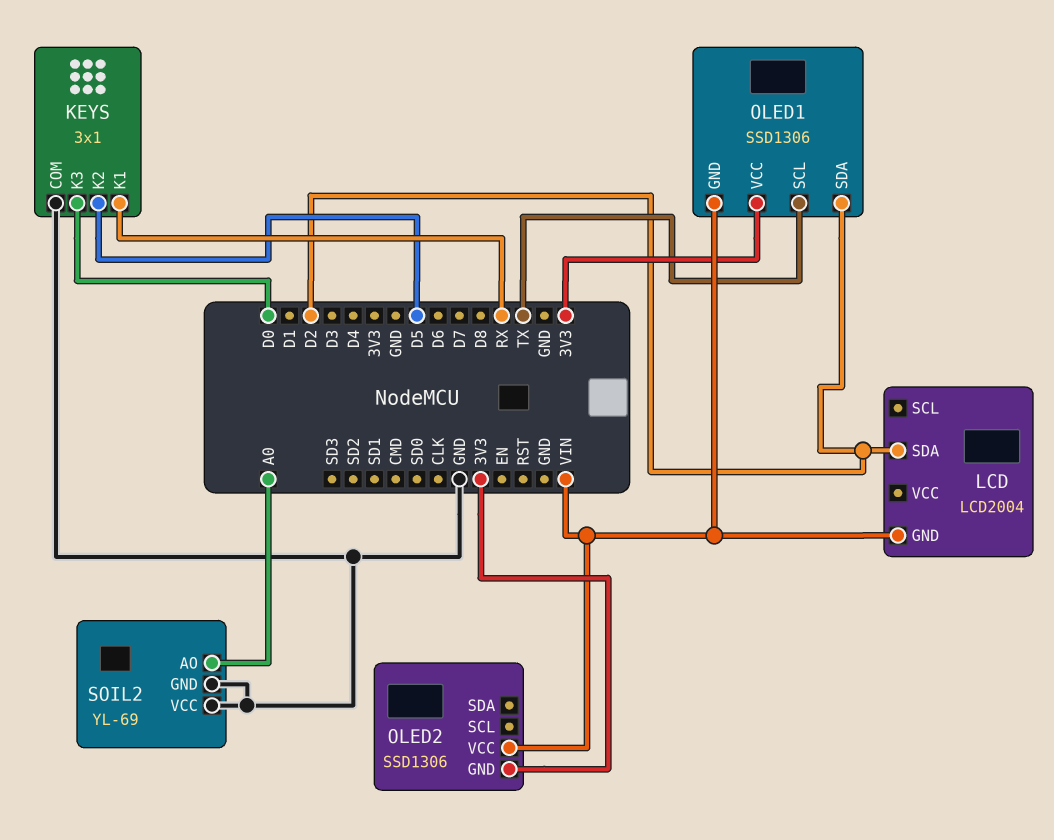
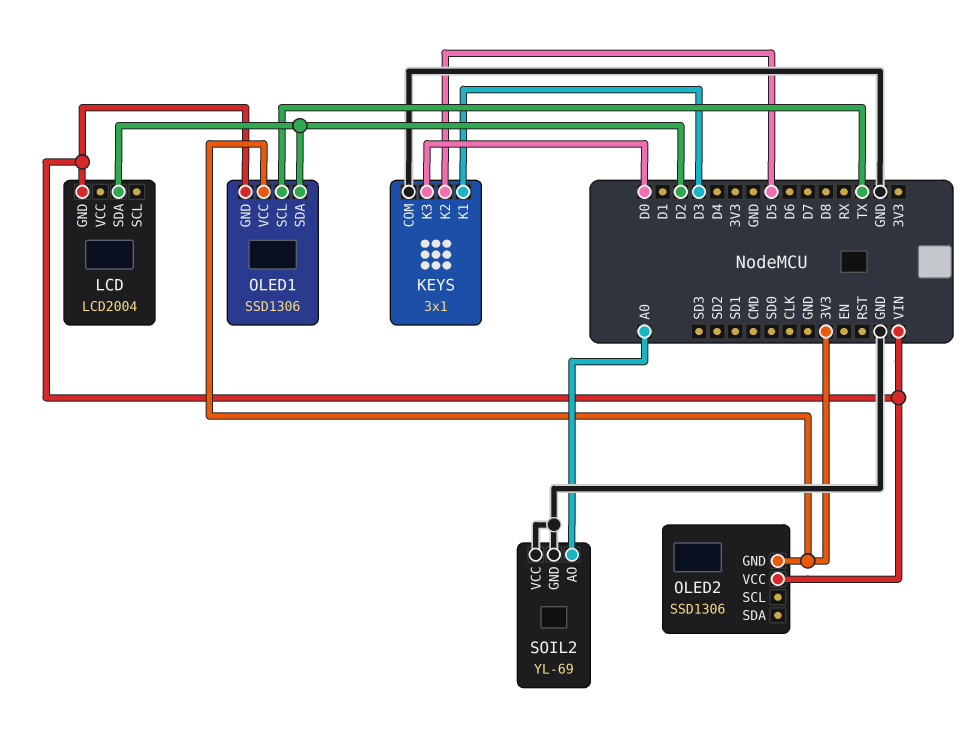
KEYS pin K1: RX -> D3

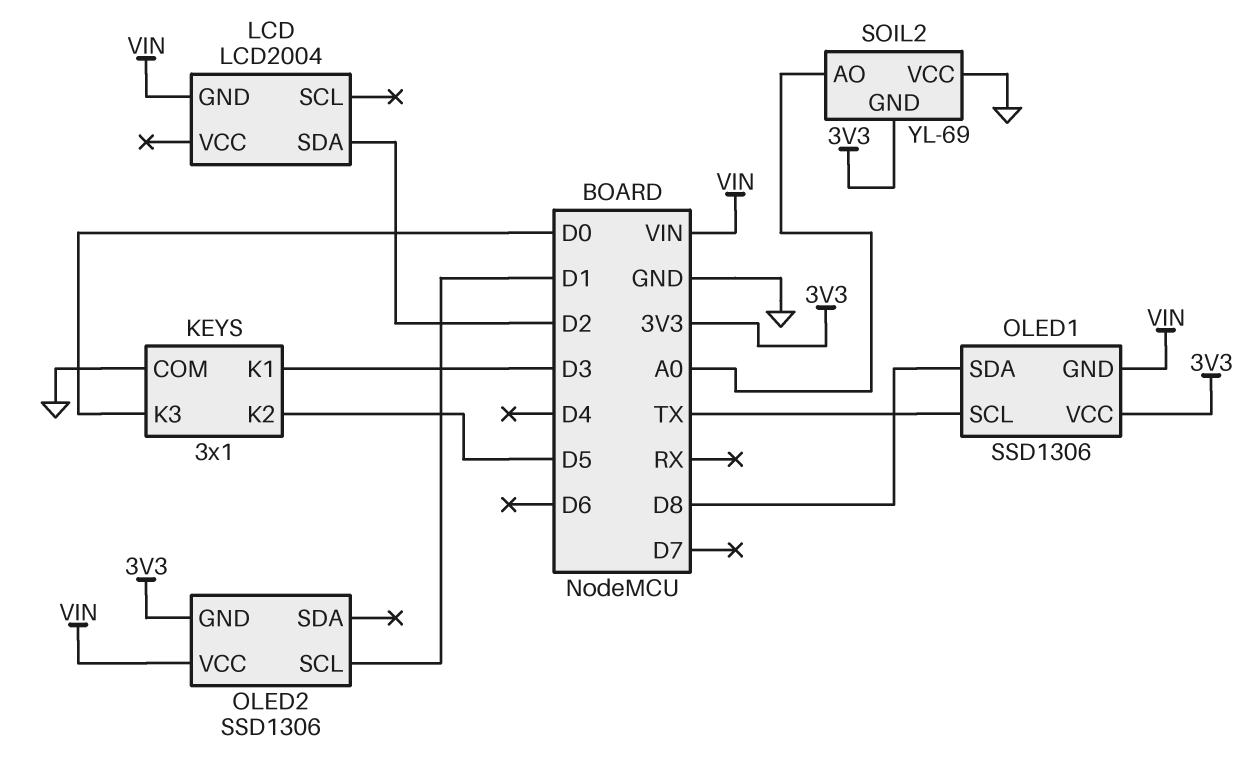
OLED1 pin SDA: D2 -> D8
OLED2 pin SCL: none -> D1
SOIL2 pin GND: GND -> 3V3

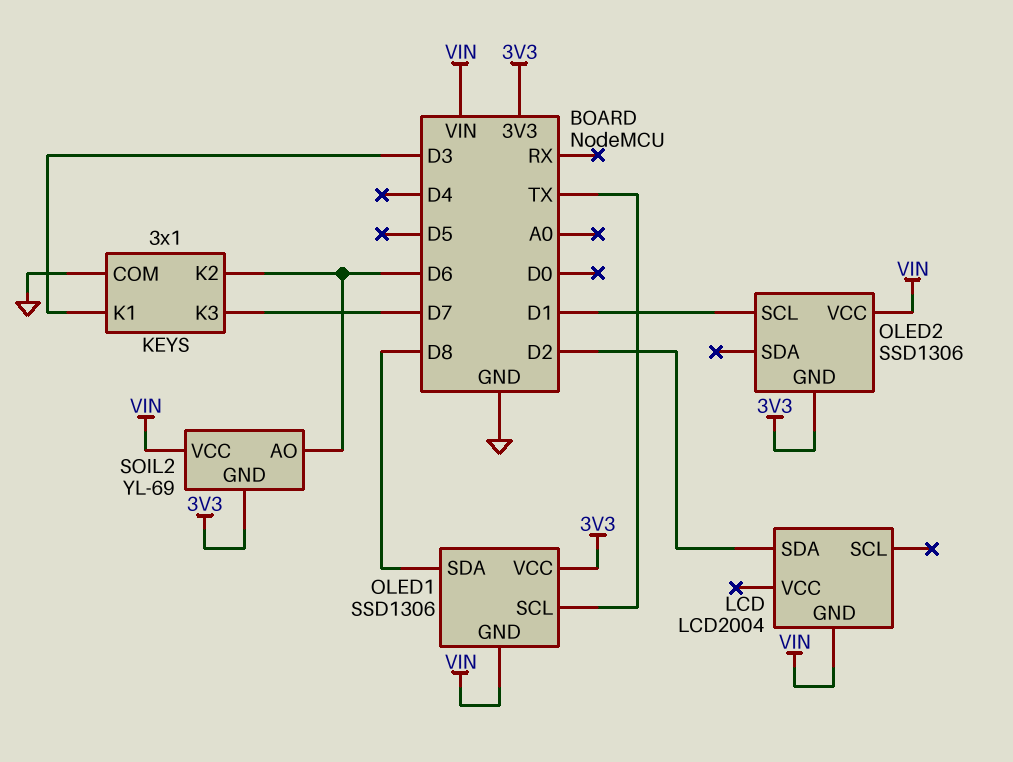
KEYS pin K2: D5 -> D6
KEYS pin K3: D0 -> D7
SOIL2 pin AO: A0 -> D6
SOIL2 pin VCC: GND -> VIN

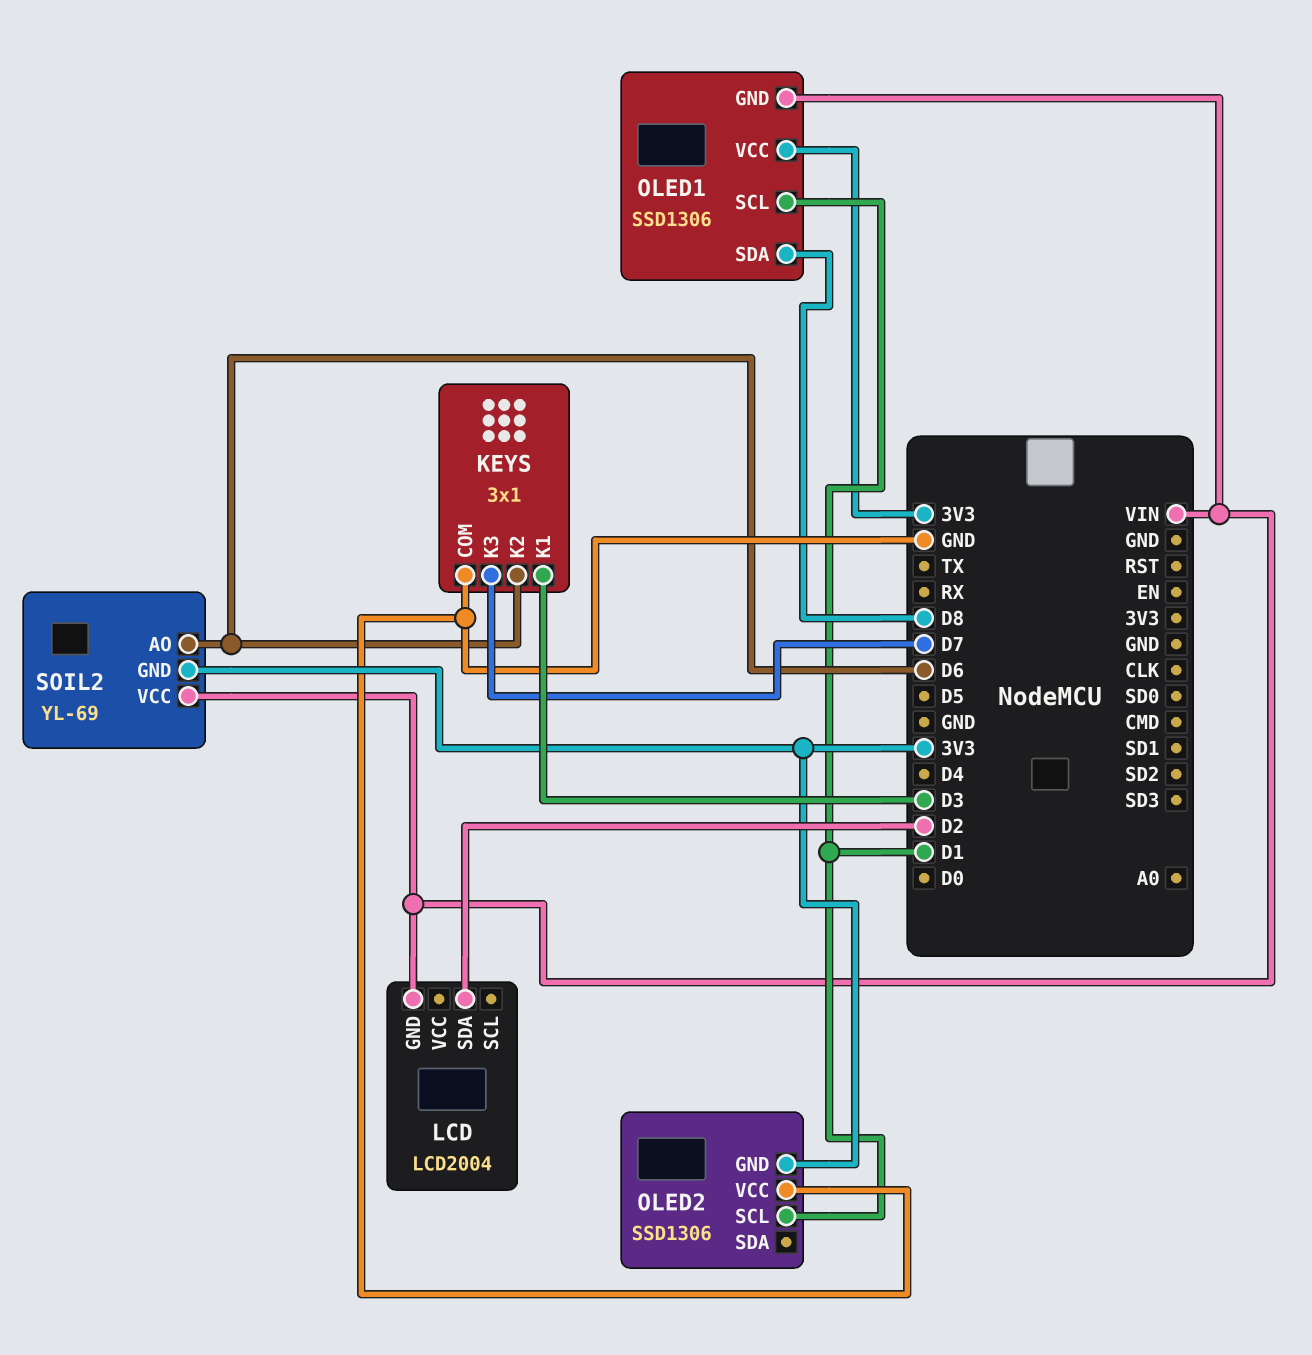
OLED1 pin SCL: TX -> D1
OLED2 pin VCC: VIN -> GND

